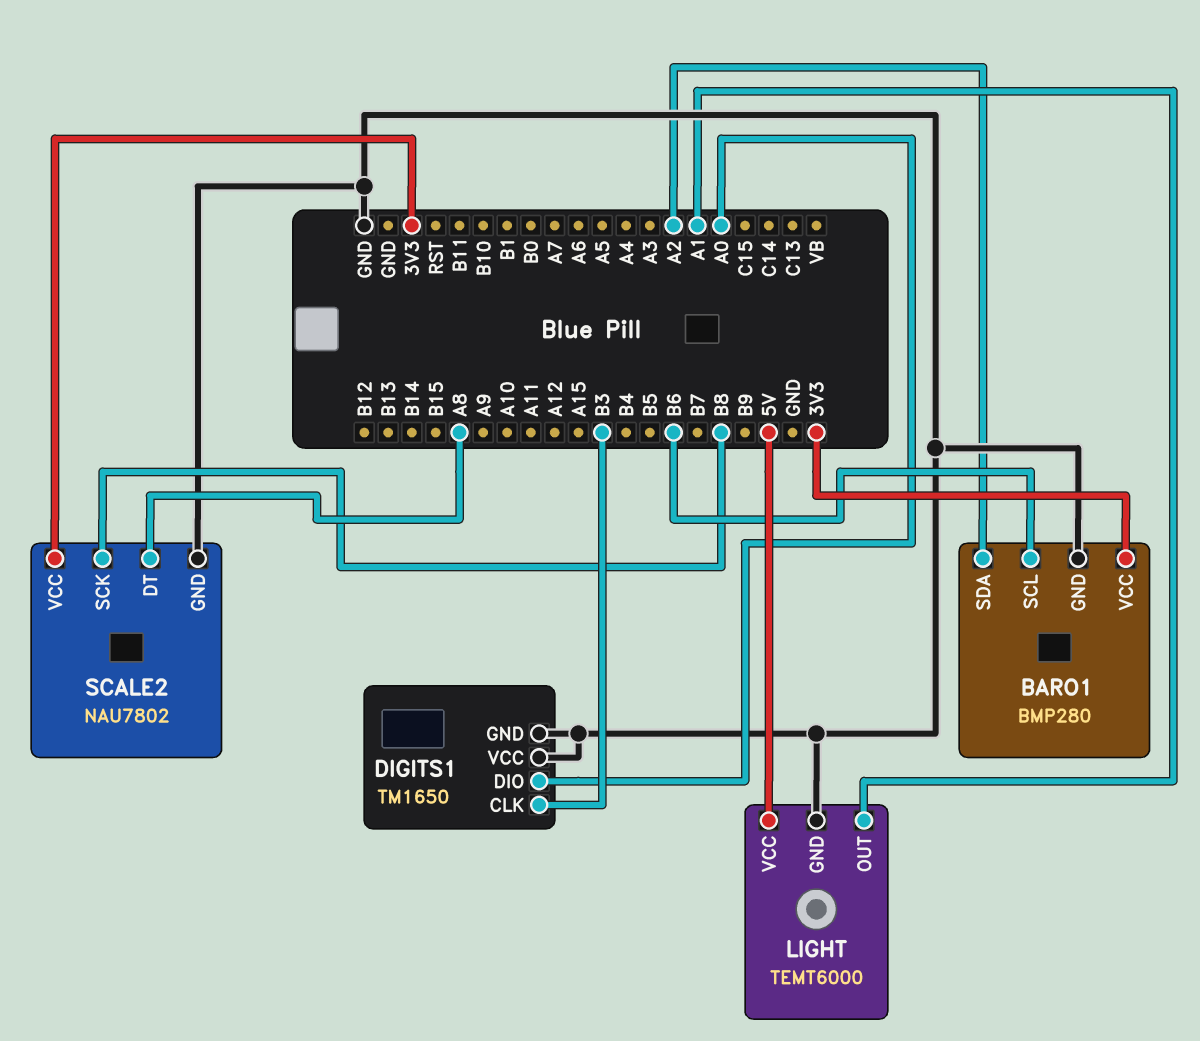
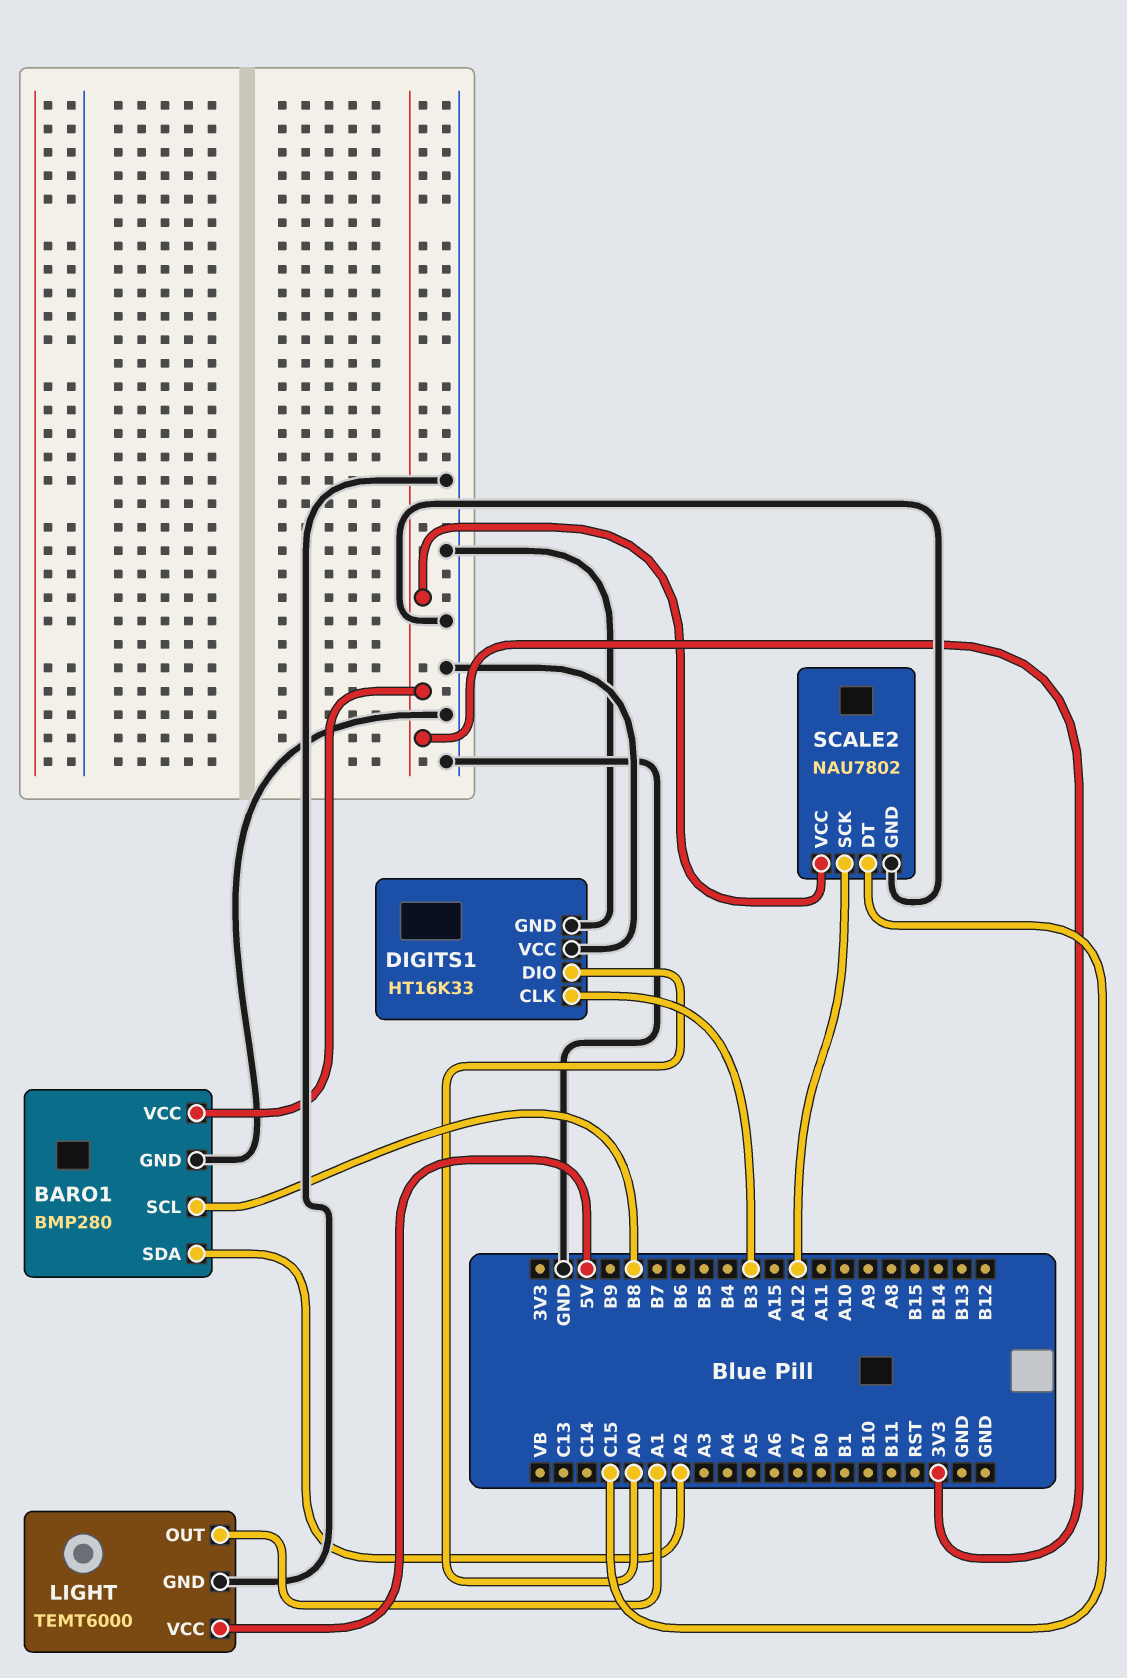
BARO1 pin SCL: B6 -> B8
DIGITS1: TM1650 -> HT16K33
SCALE2 pin DT: A8 -> C15
SCALE2 pin SCK: B8 -> A12

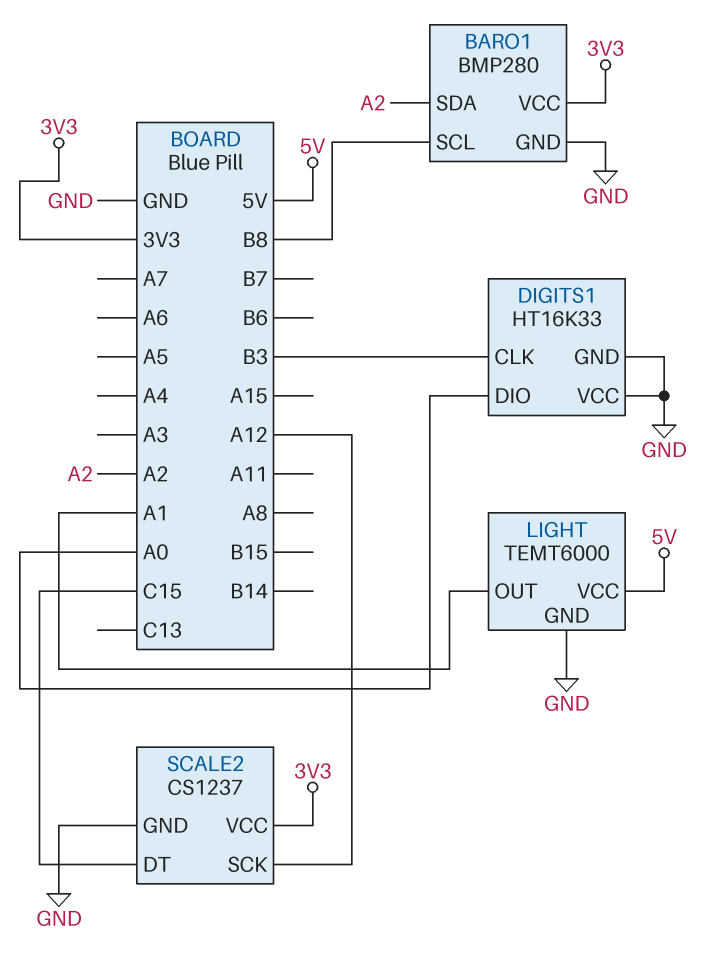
SCALE2: NAU7802 -> CS1237

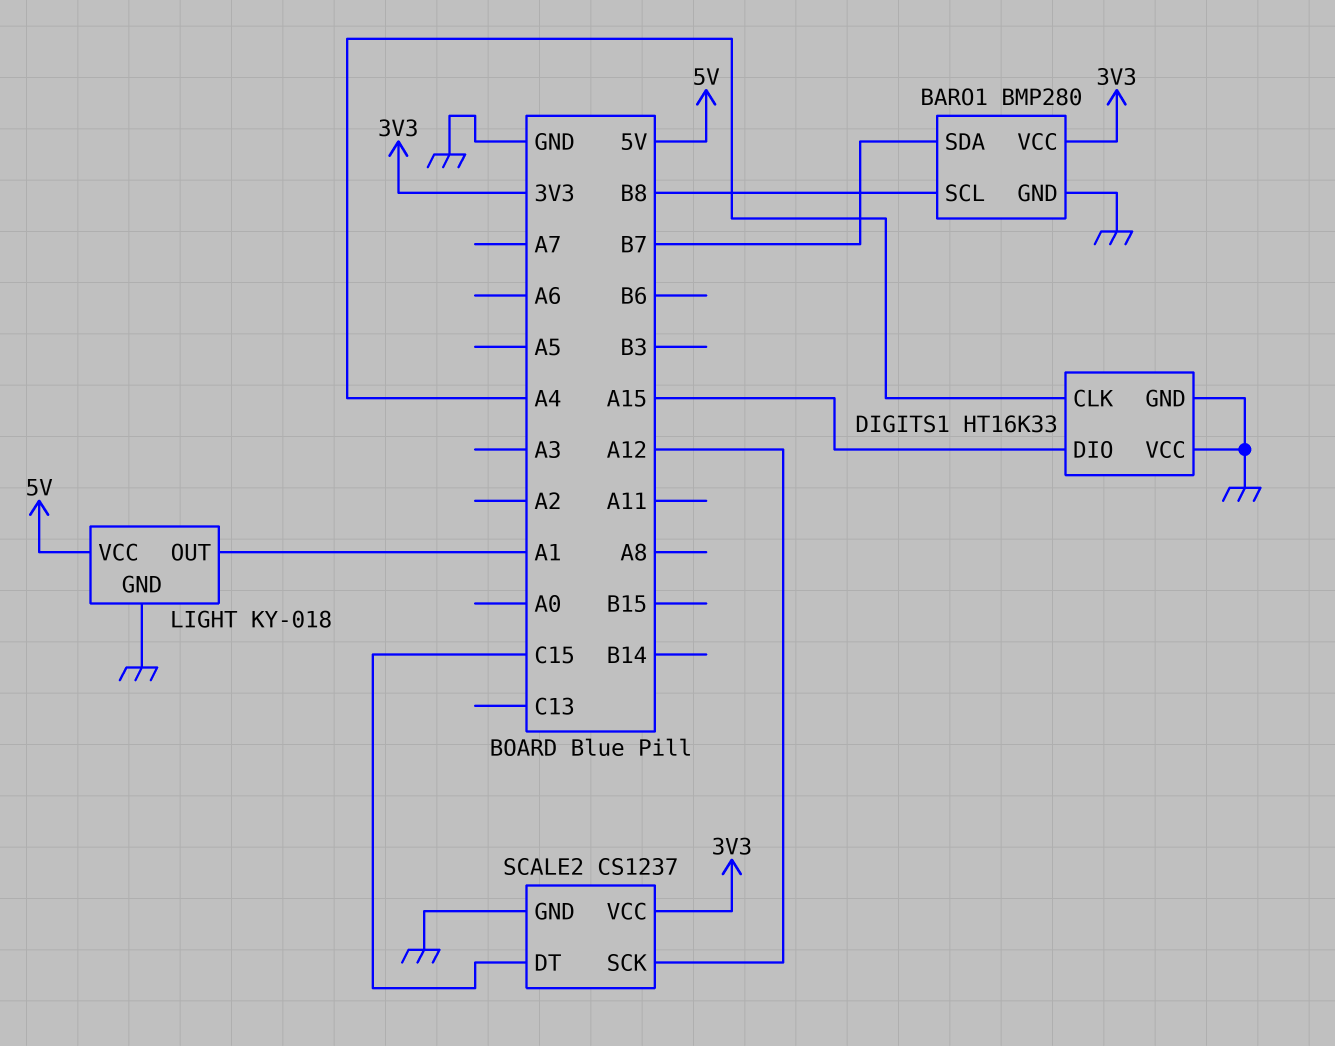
BARO1 pin SDA: A2 -> B7
DIGITS1 pin CLK: B3 -> A4
DIGITS1 pin DIO: A0 -> A15
LIGHT: TEMT6000 -> KY-018

